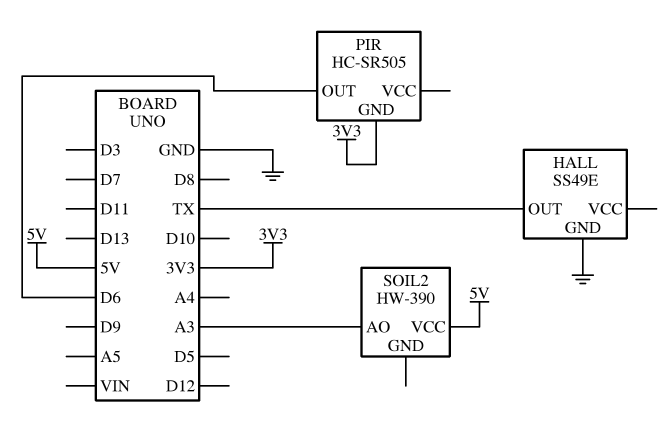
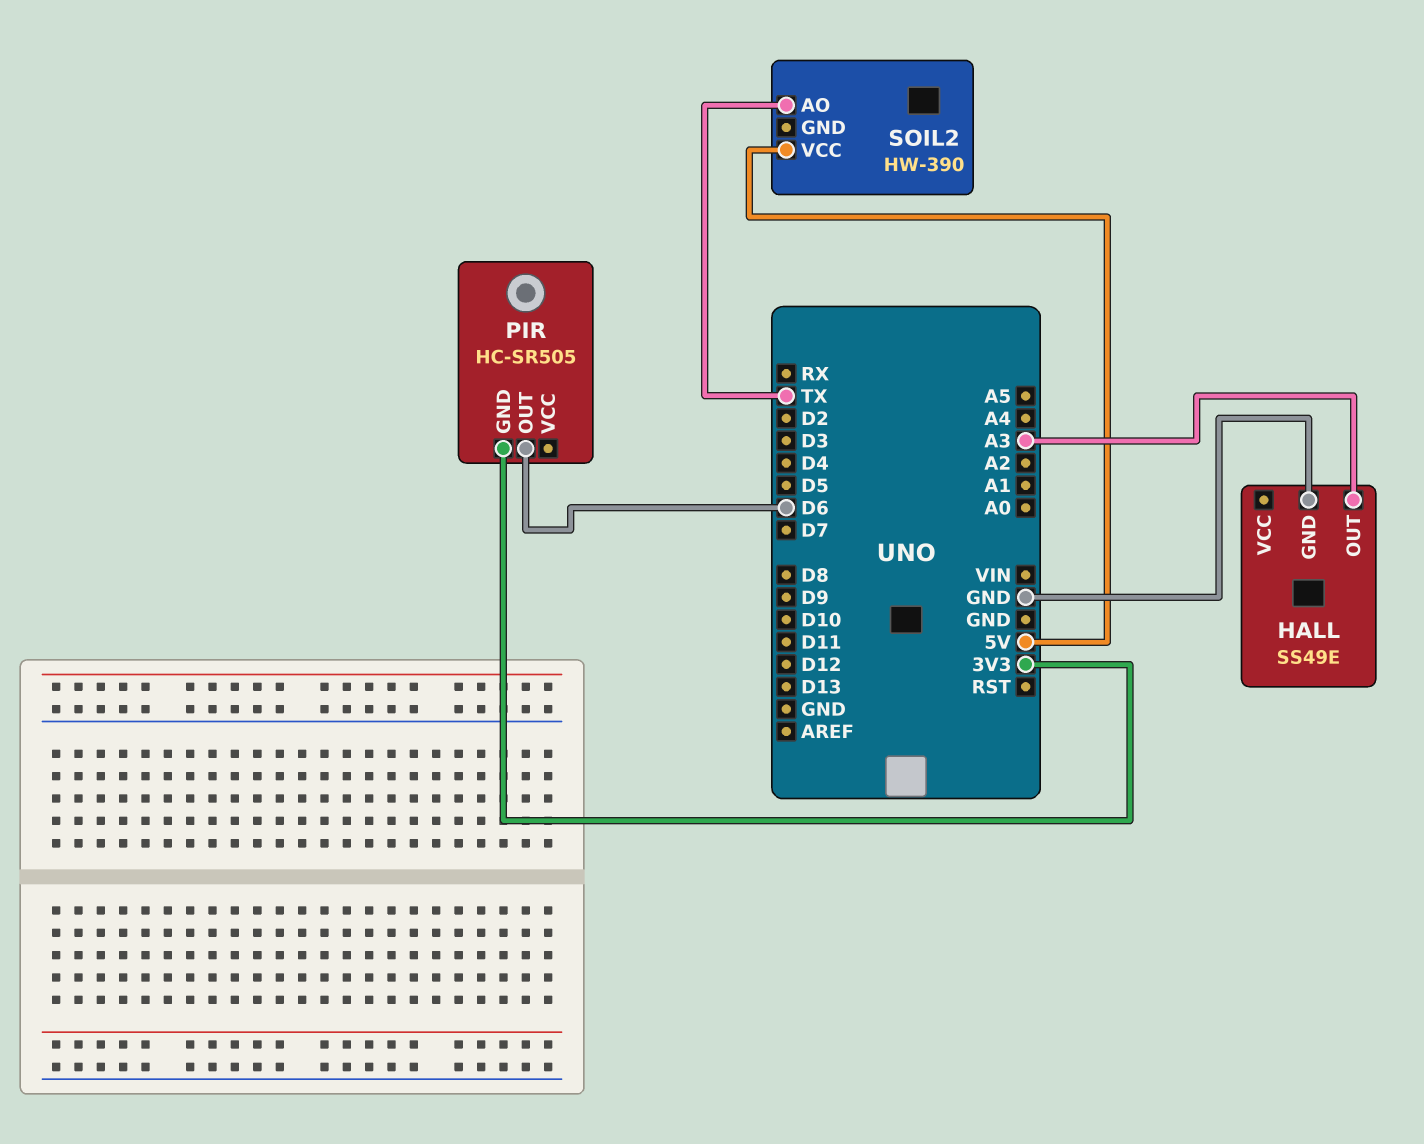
HALL pin OUT: TX -> A3
SOIL2 pin AO: A3 -> TX

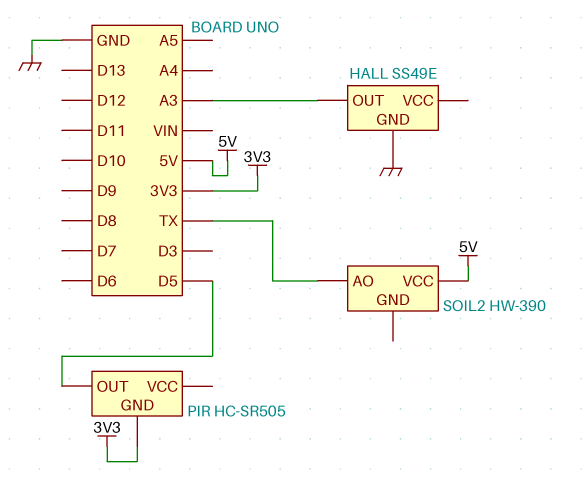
PIR pin OUT: D6 -> D5

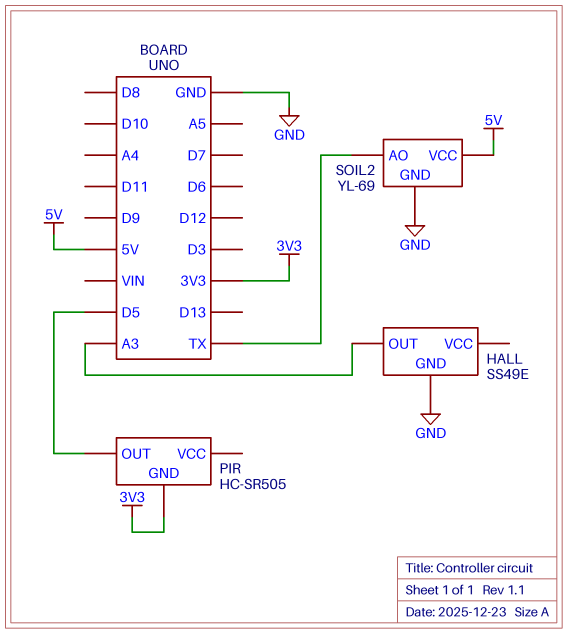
SOIL2: HW-390 -> YL-69
SOIL2 pin GND: none -> GND

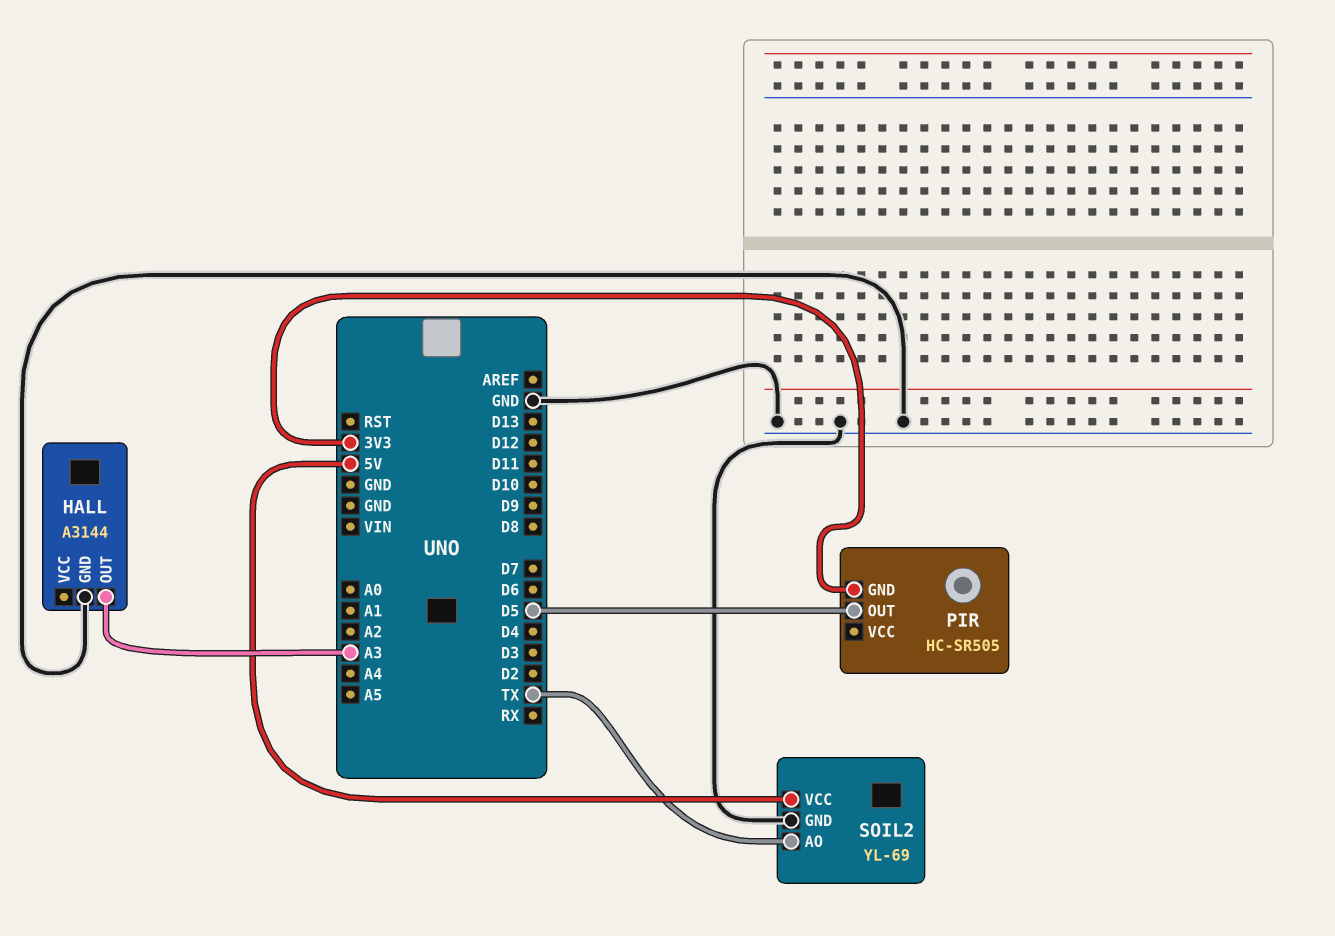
HALL: SS49E -> A3144

